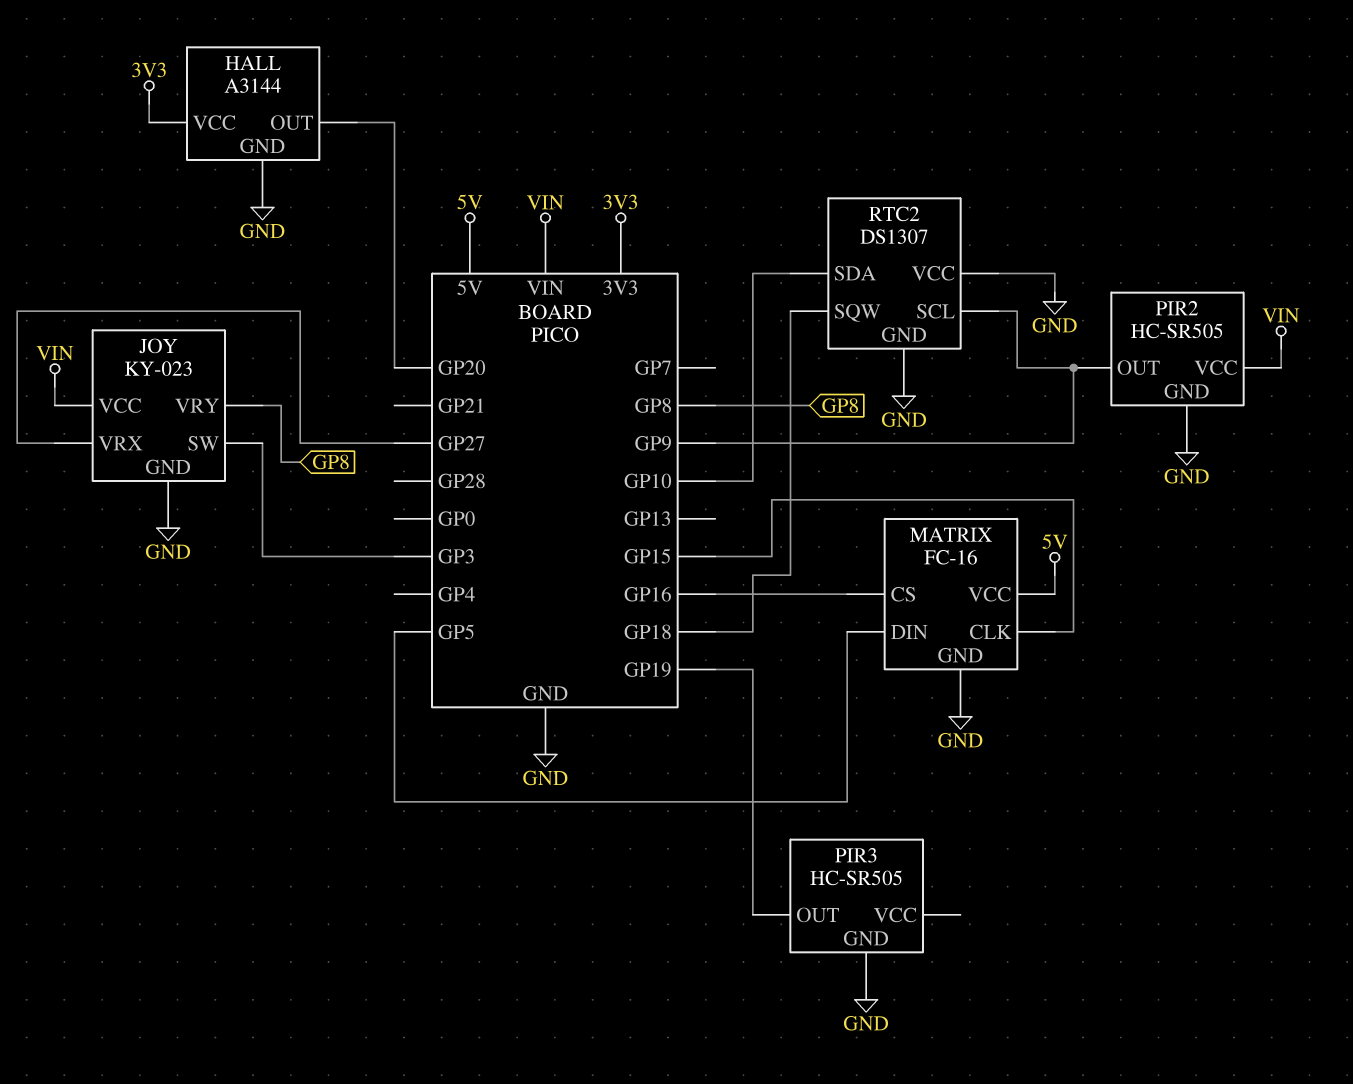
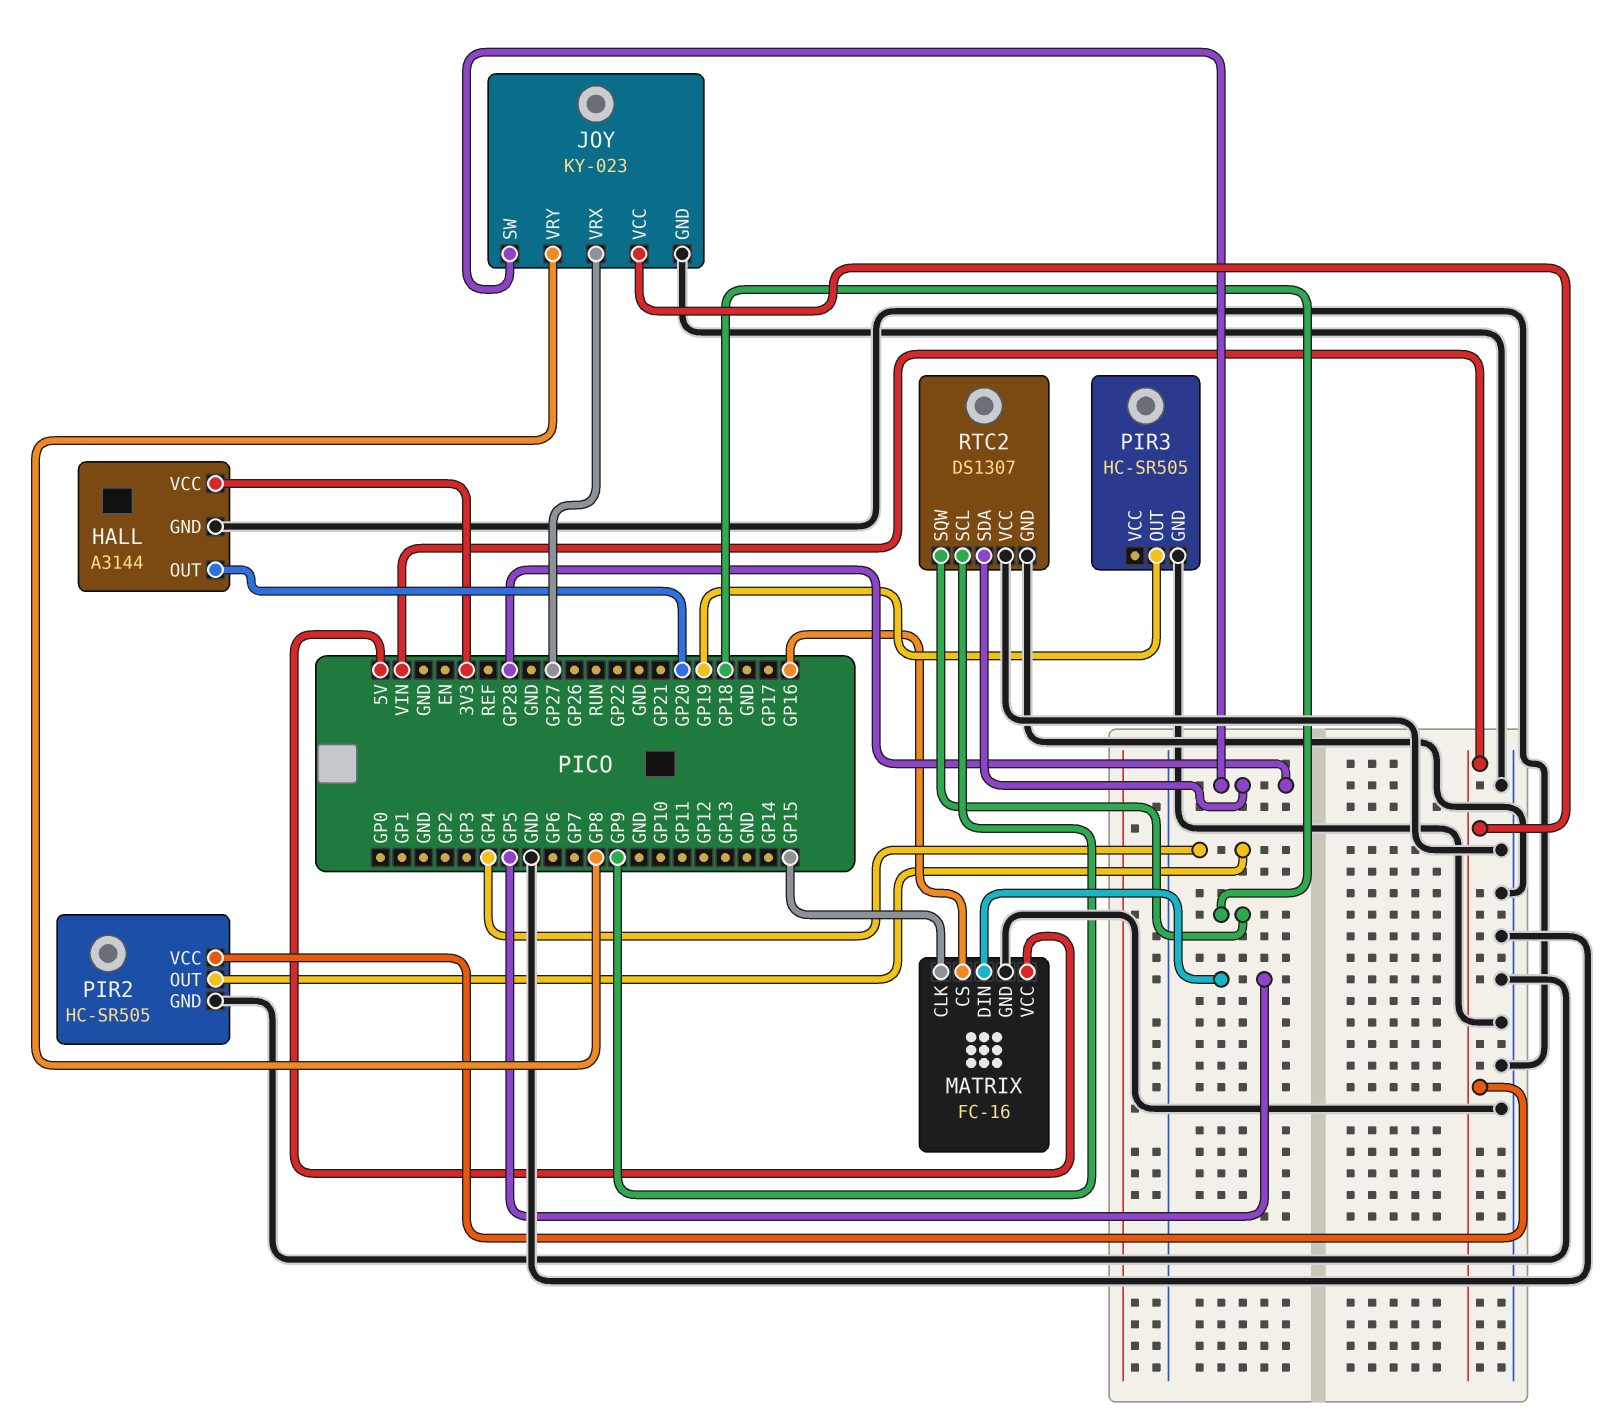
JOY pin SW: GP3 -> GP28
PIR2 pin OUT: GP9 -> GP4
RTC2 pin SDA: GP10 -> GP28

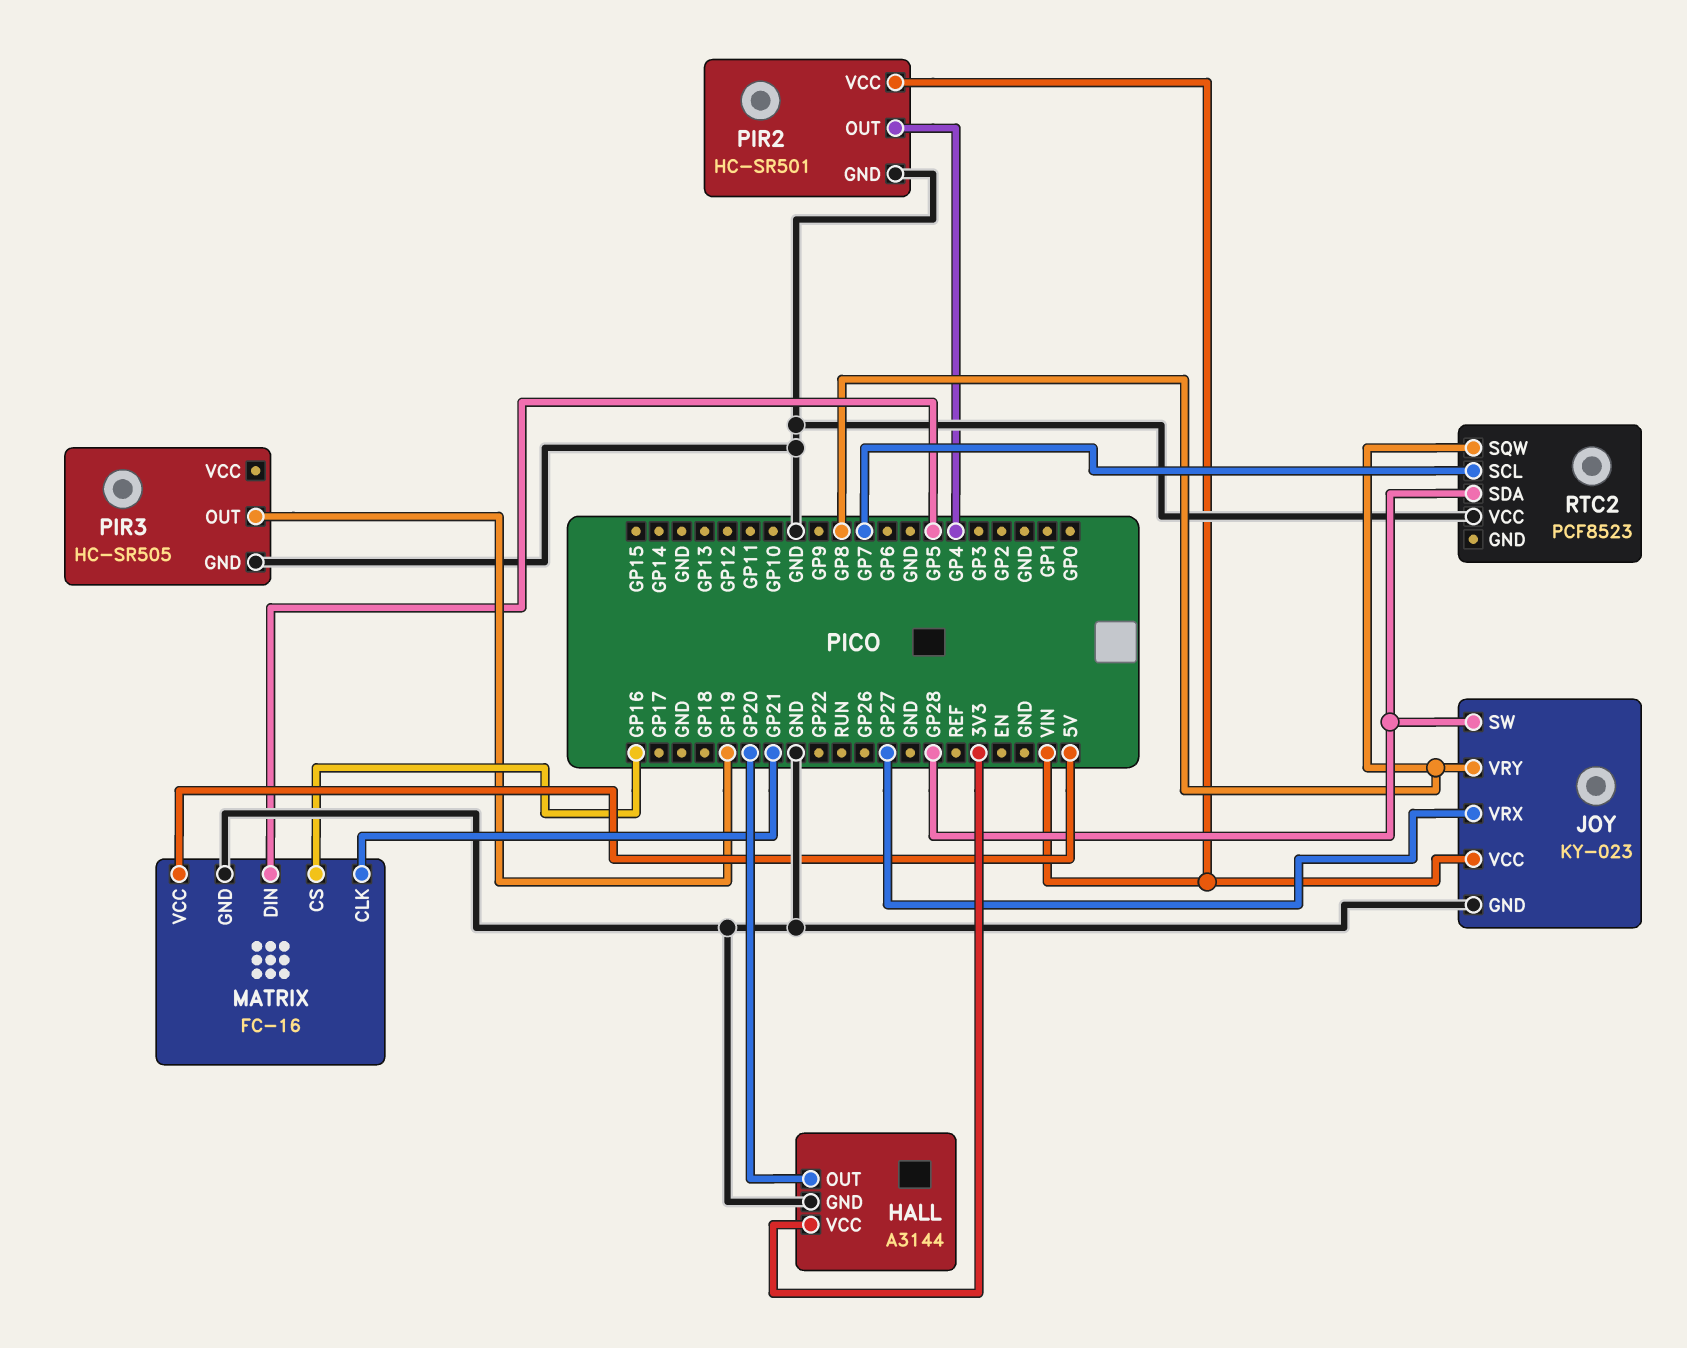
MATRIX pin CLK: GP15 -> GP21
PIR2: HC-SR505 -> HC-SR501
RTC2: DS1307 -> PCF8523
RTC2 pin GND: GND -> none
RTC2 pin SCL: GP9 -> GP7
RTC2 pin SQW: GP18 -> GP8

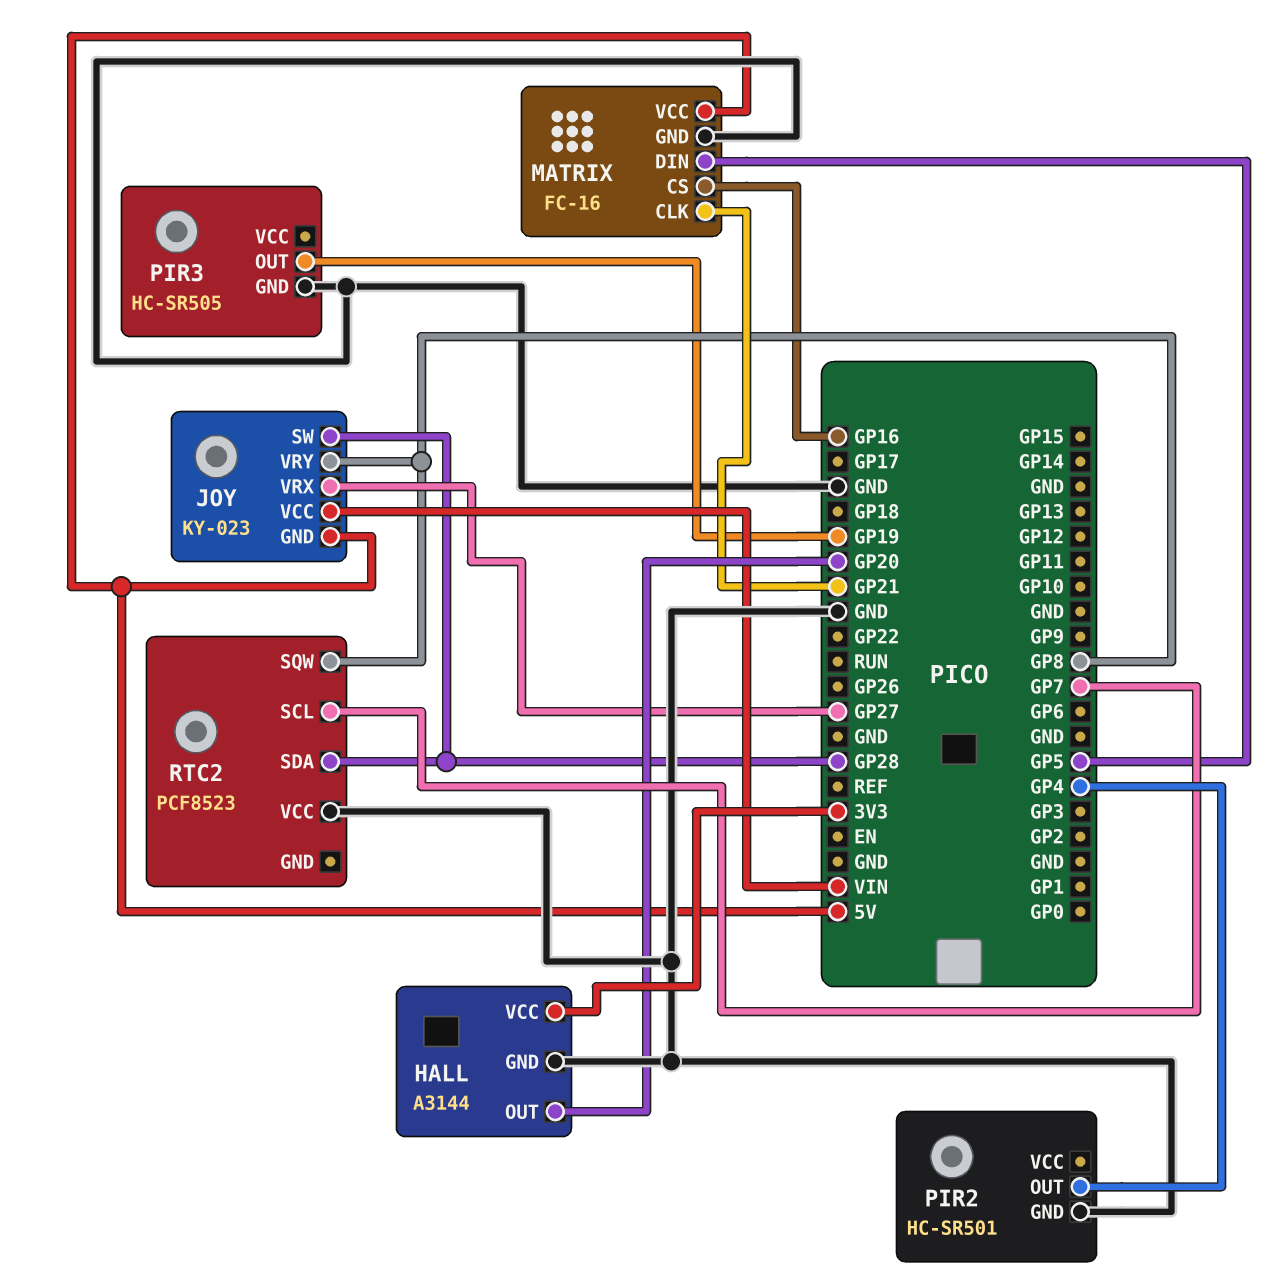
JOY pin GND: GND -> 5V
PIR2 pin VCC: VIN -> none

